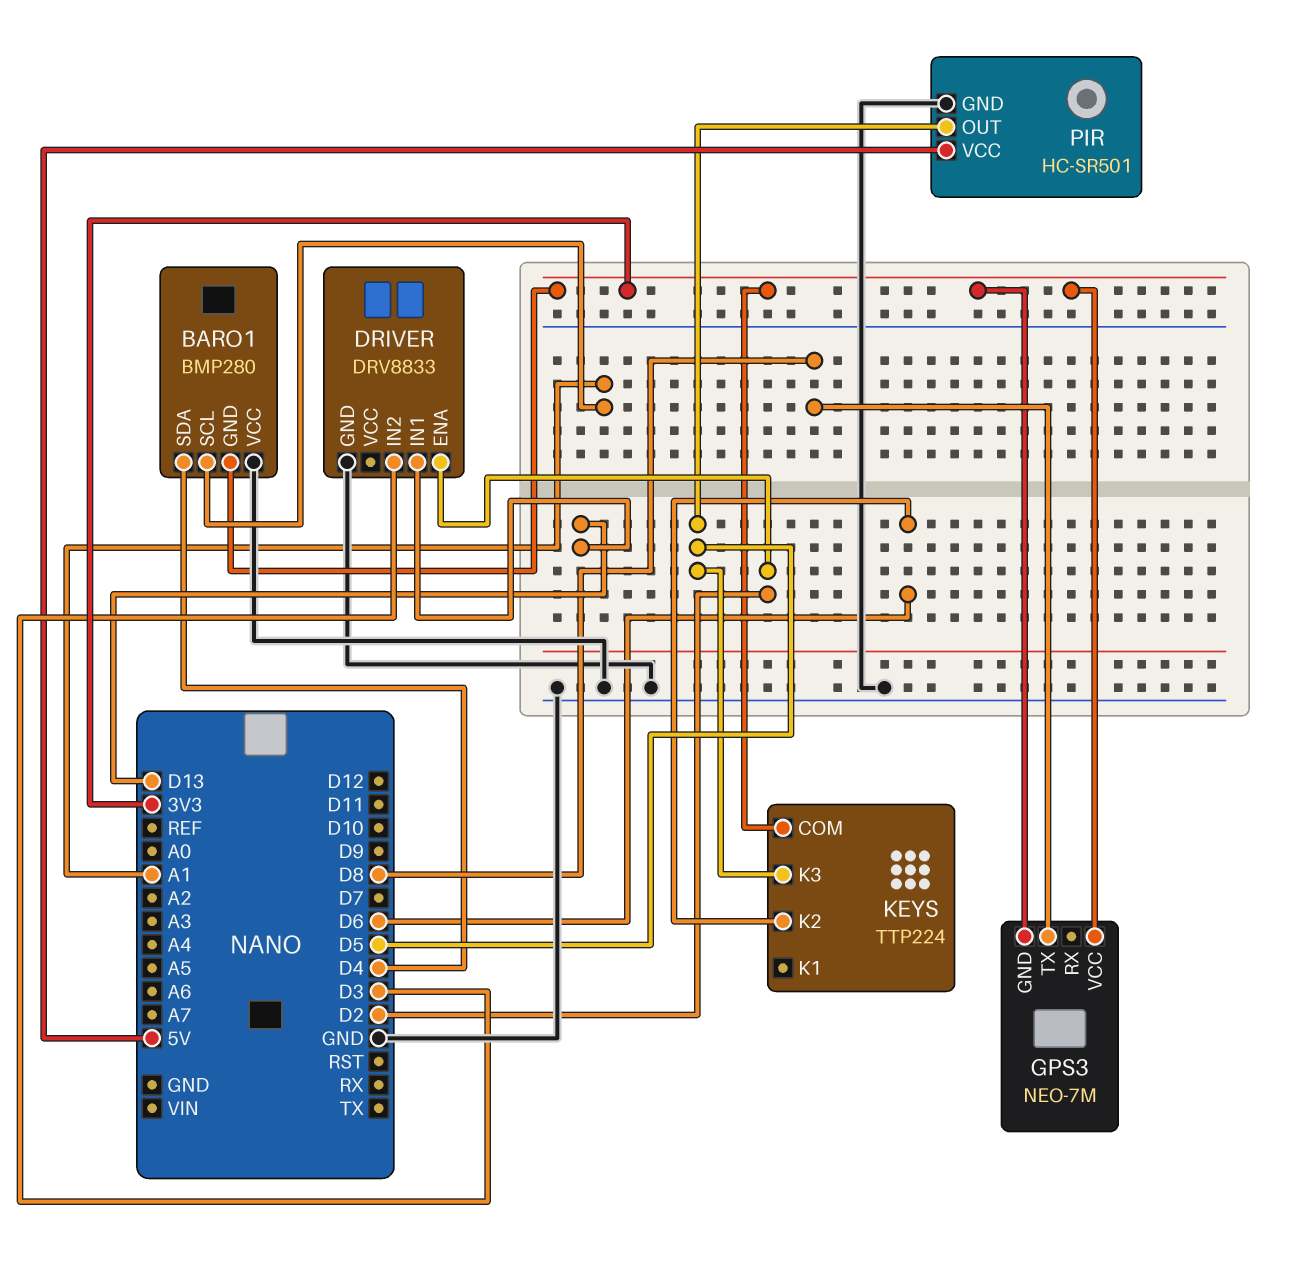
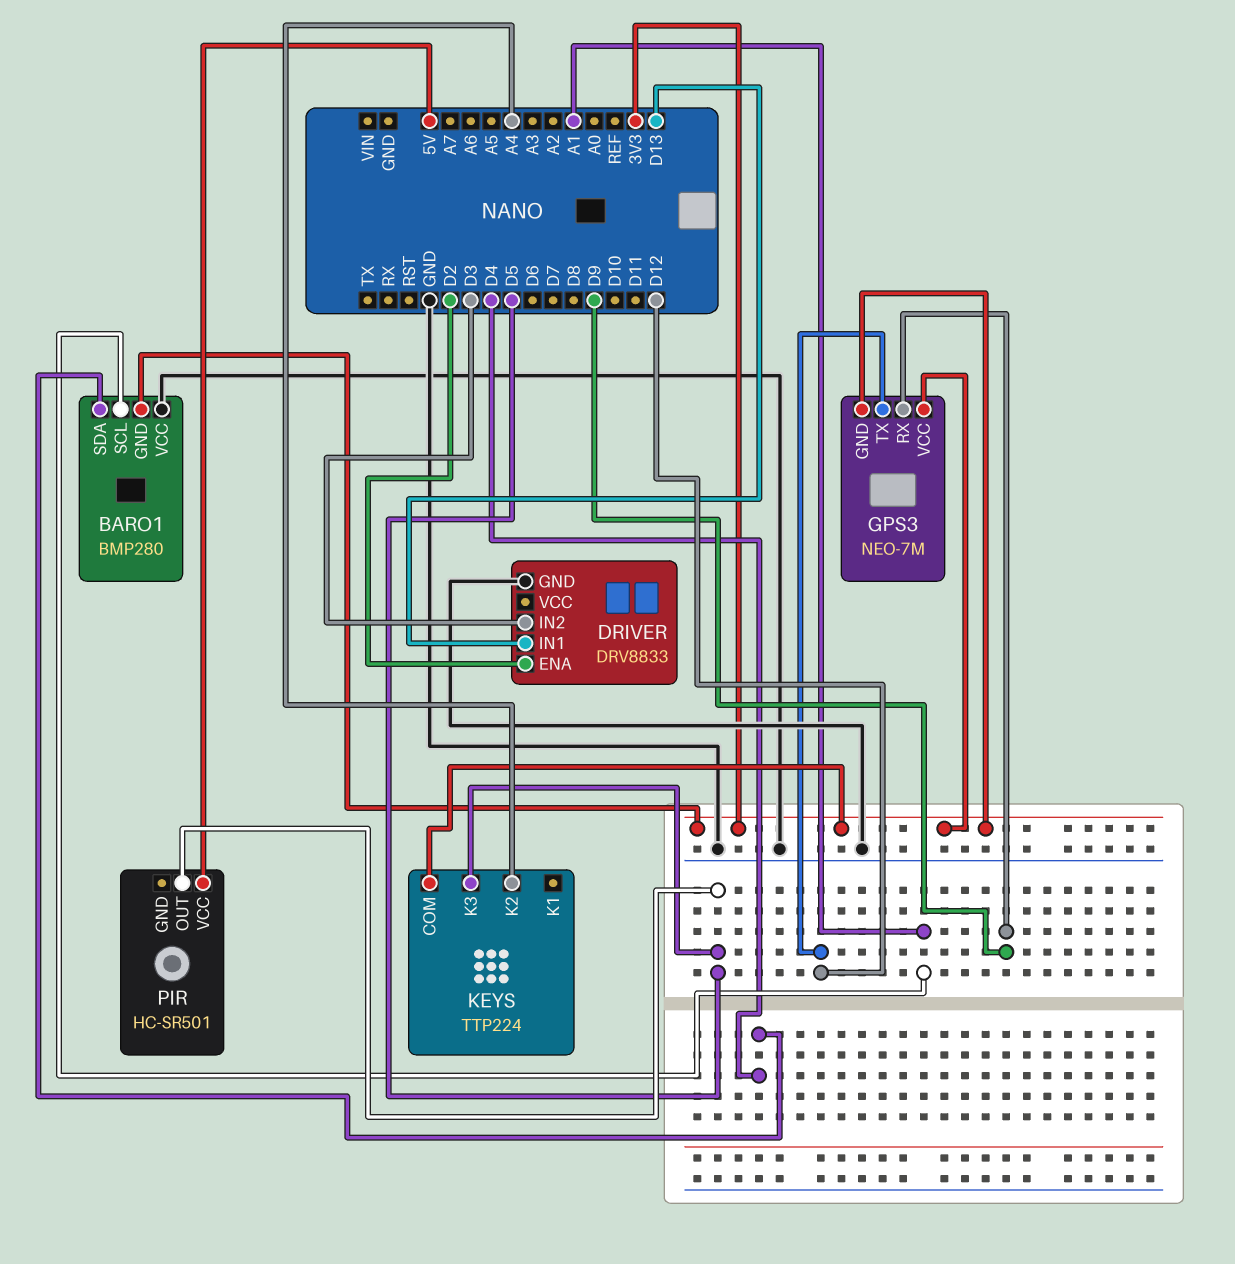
GPS3 pin RX: none -> D9
GPS3 pin TX: D8 -> D12
KEYS pin K2: D6 -> A4
PIR pin GND: GND -> none

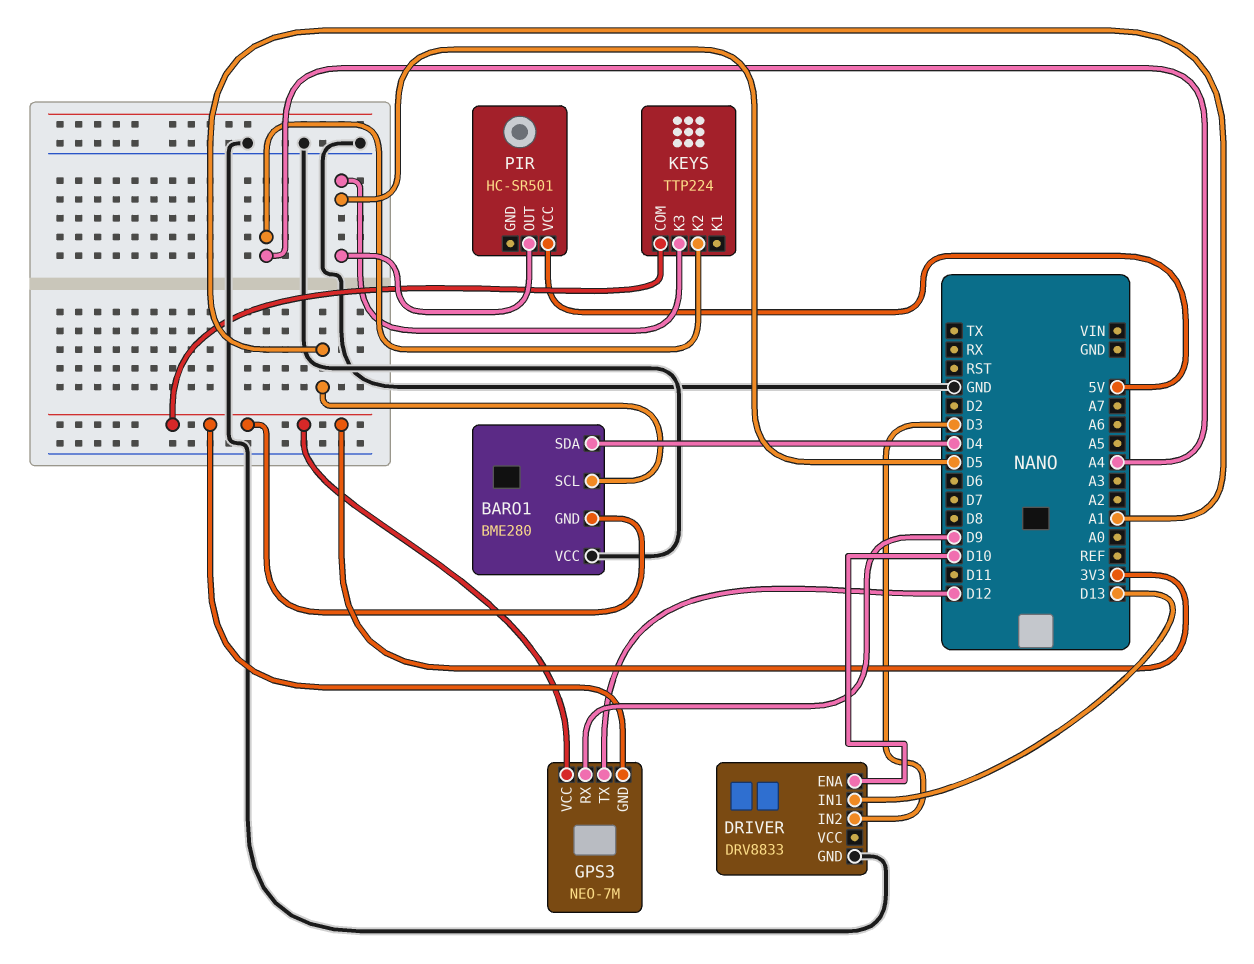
BARO1: BMP280 -> BME280
DRIVER pin ENA: D2 -> D10

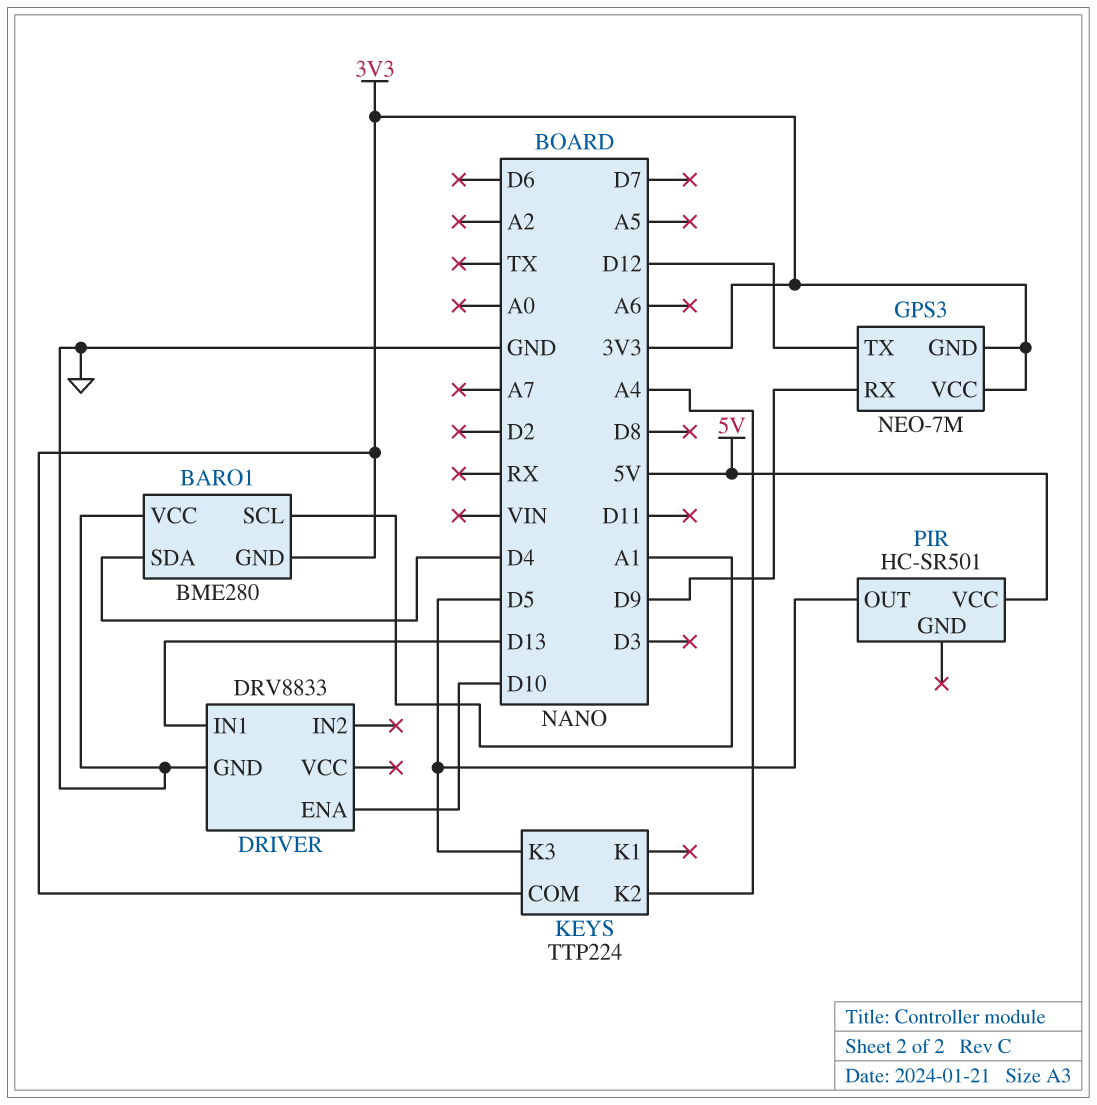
DRIVER pin IN2: D3 -> none

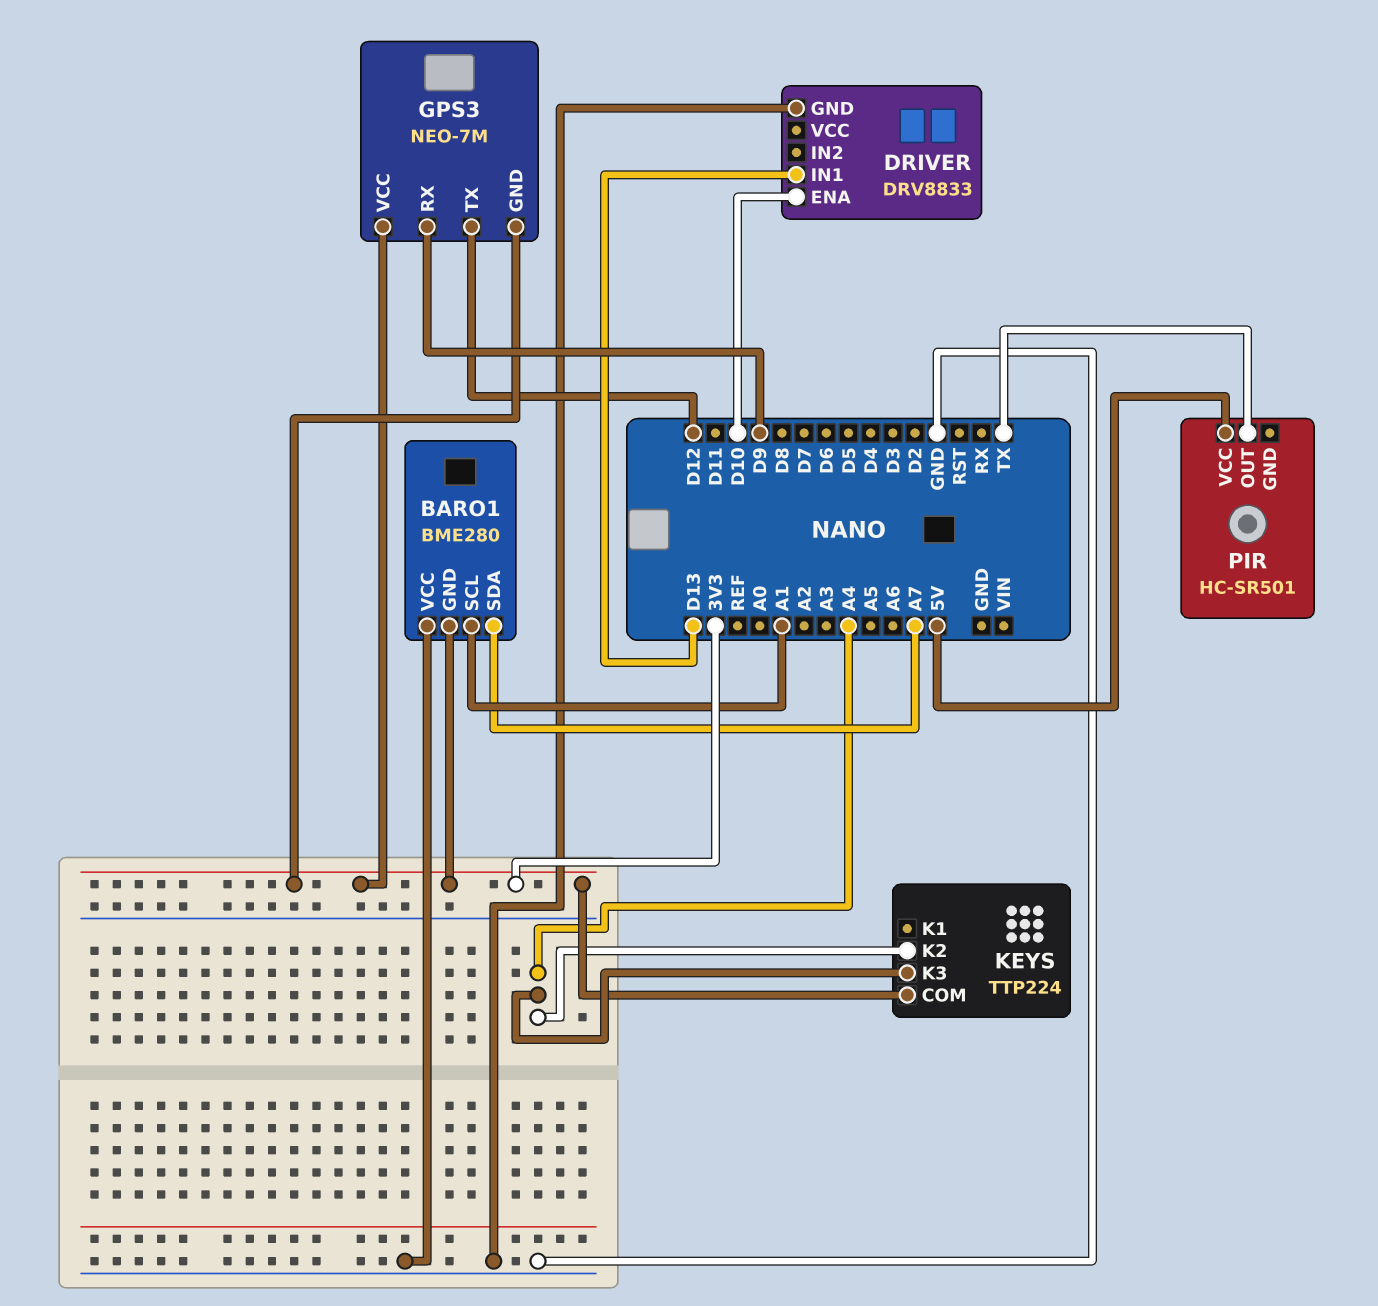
BARO1 pin SDA: D4 -> A7
KEYS pin K3: D5 -> A4
PIR pin OUT: D5 -> TX

